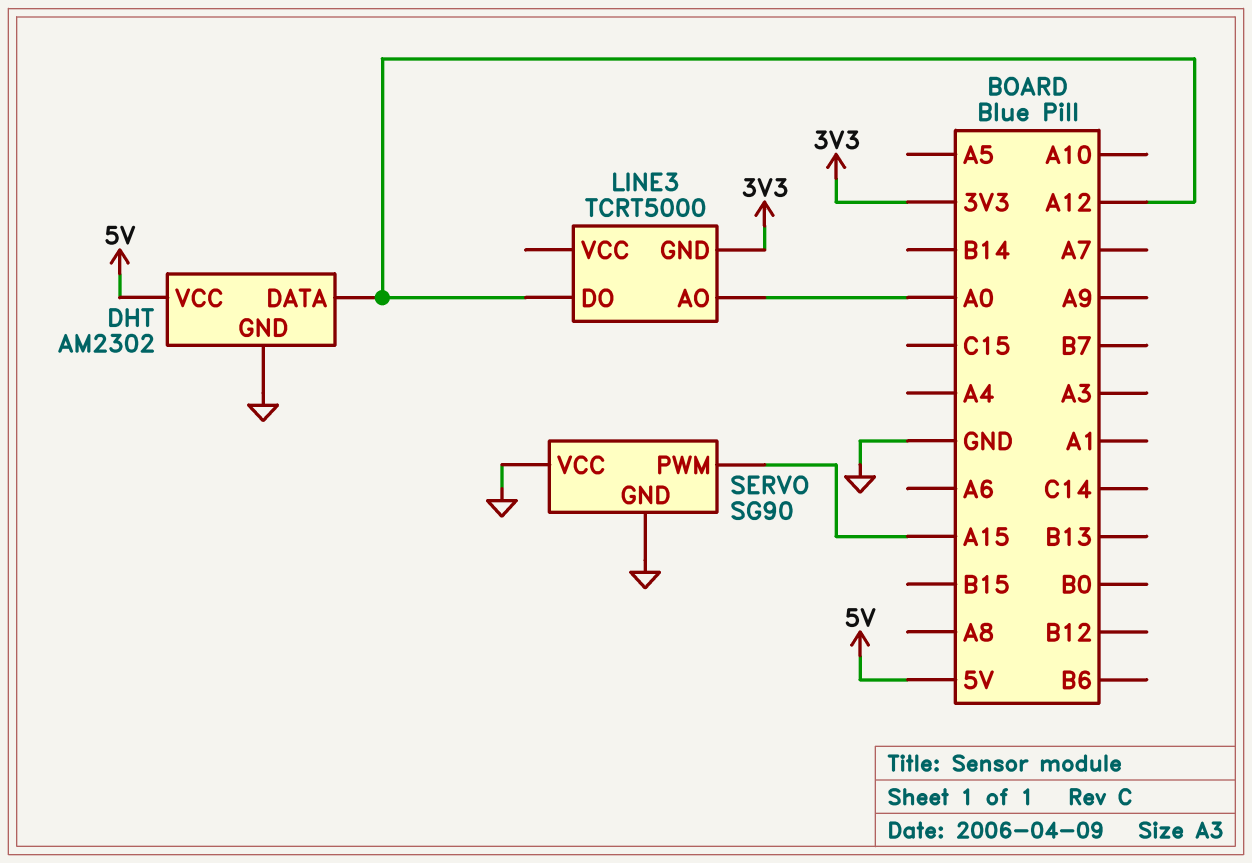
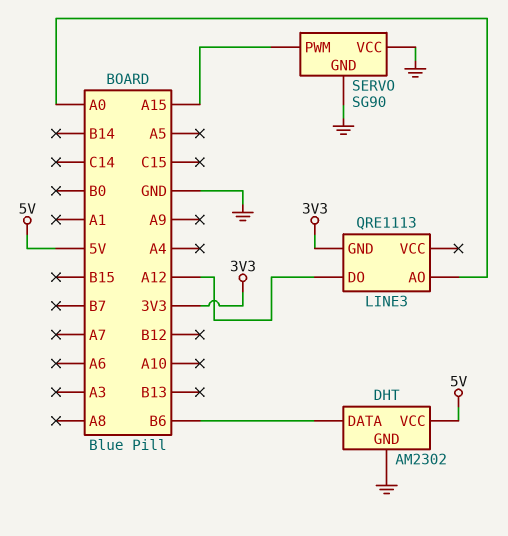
DHT pin DATA: A12 -> B6
LINE3: TCRT5000 -> QRE1113

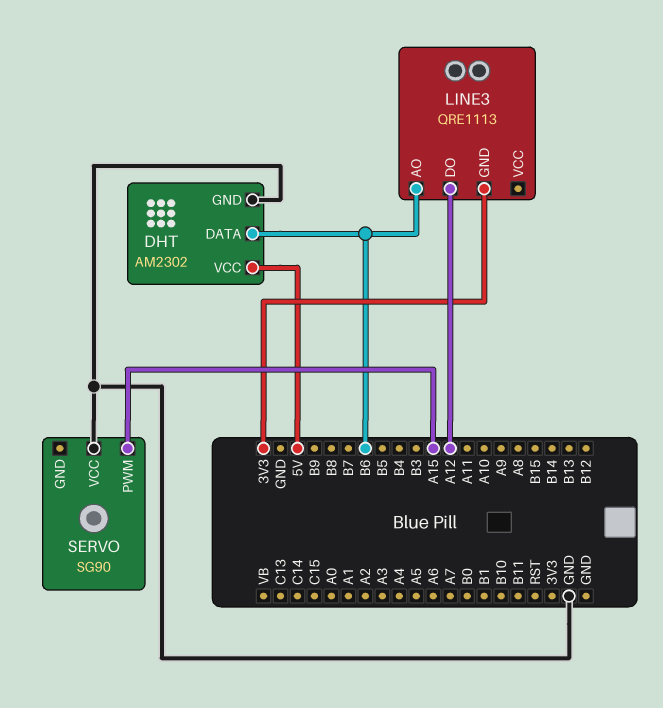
LINE3 pin AO: A0 -> B6
SERVO pin GND: GND -> none

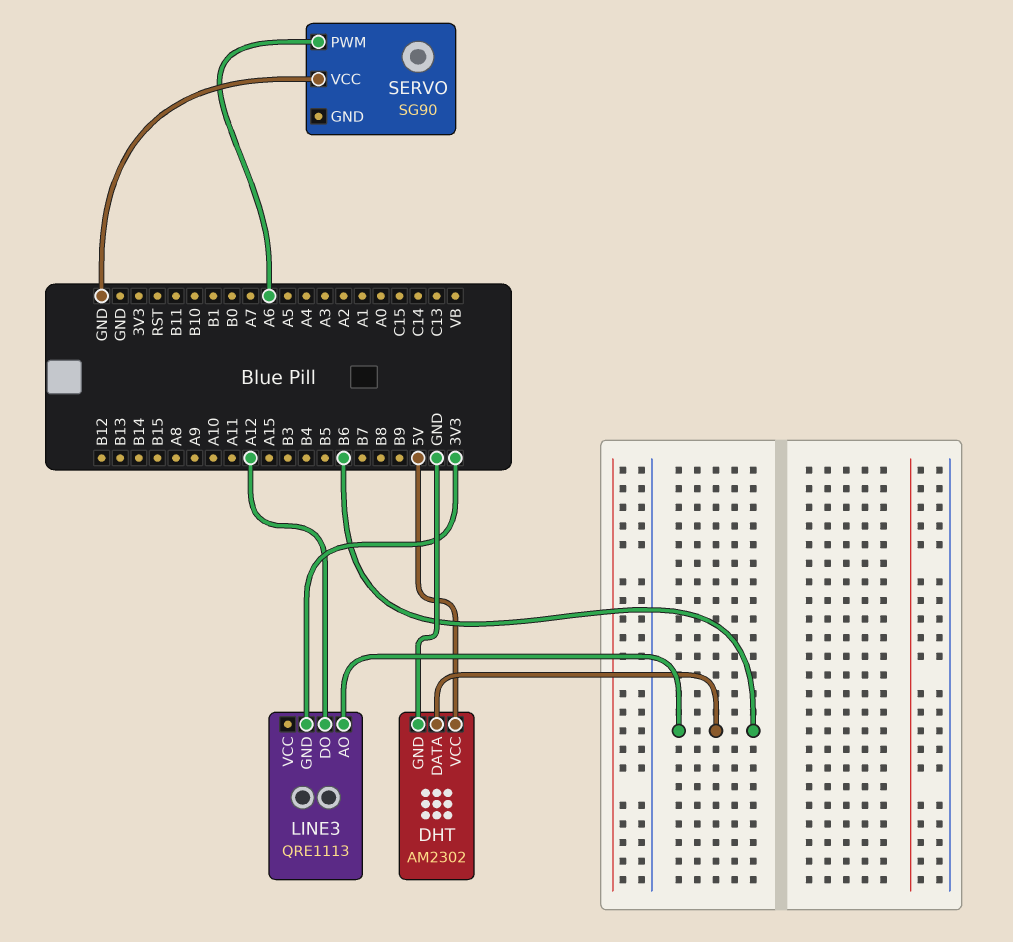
SERVO pin PWM: A15 -> A6

